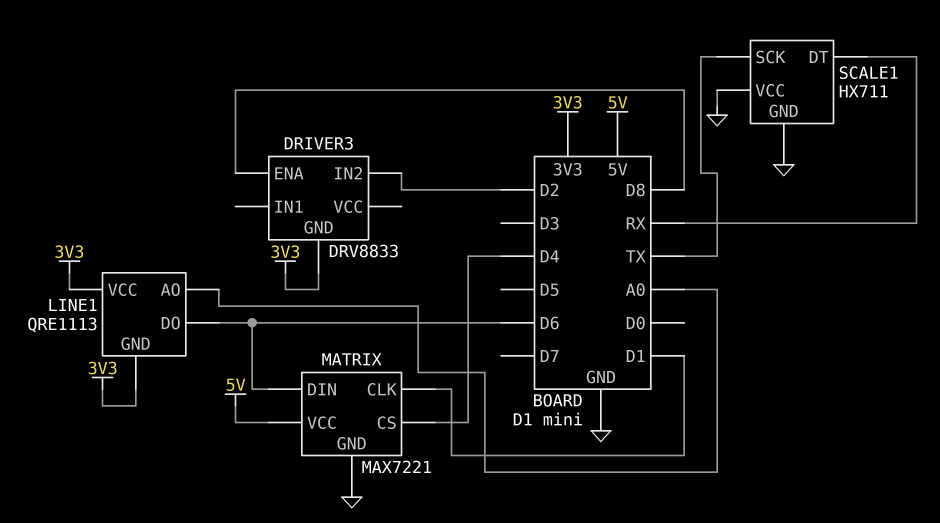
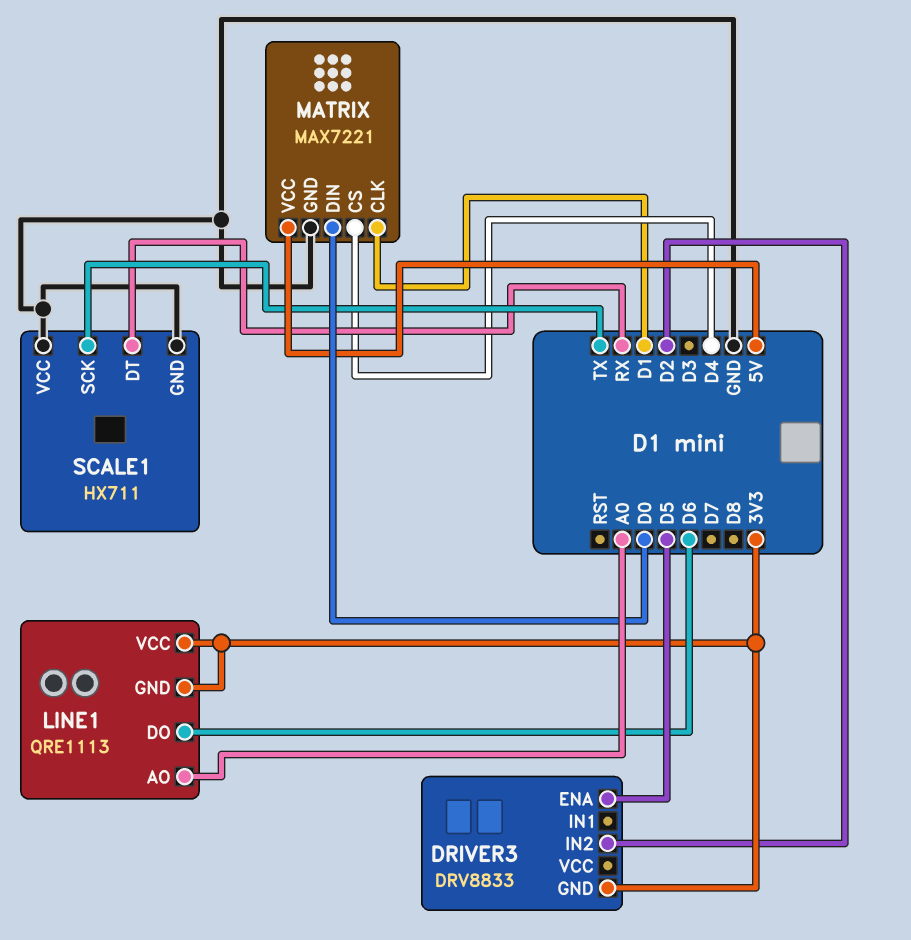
DRIVER3 pin ENA: D8 -> D5
MATRIX pin DIN: D6 -> D0

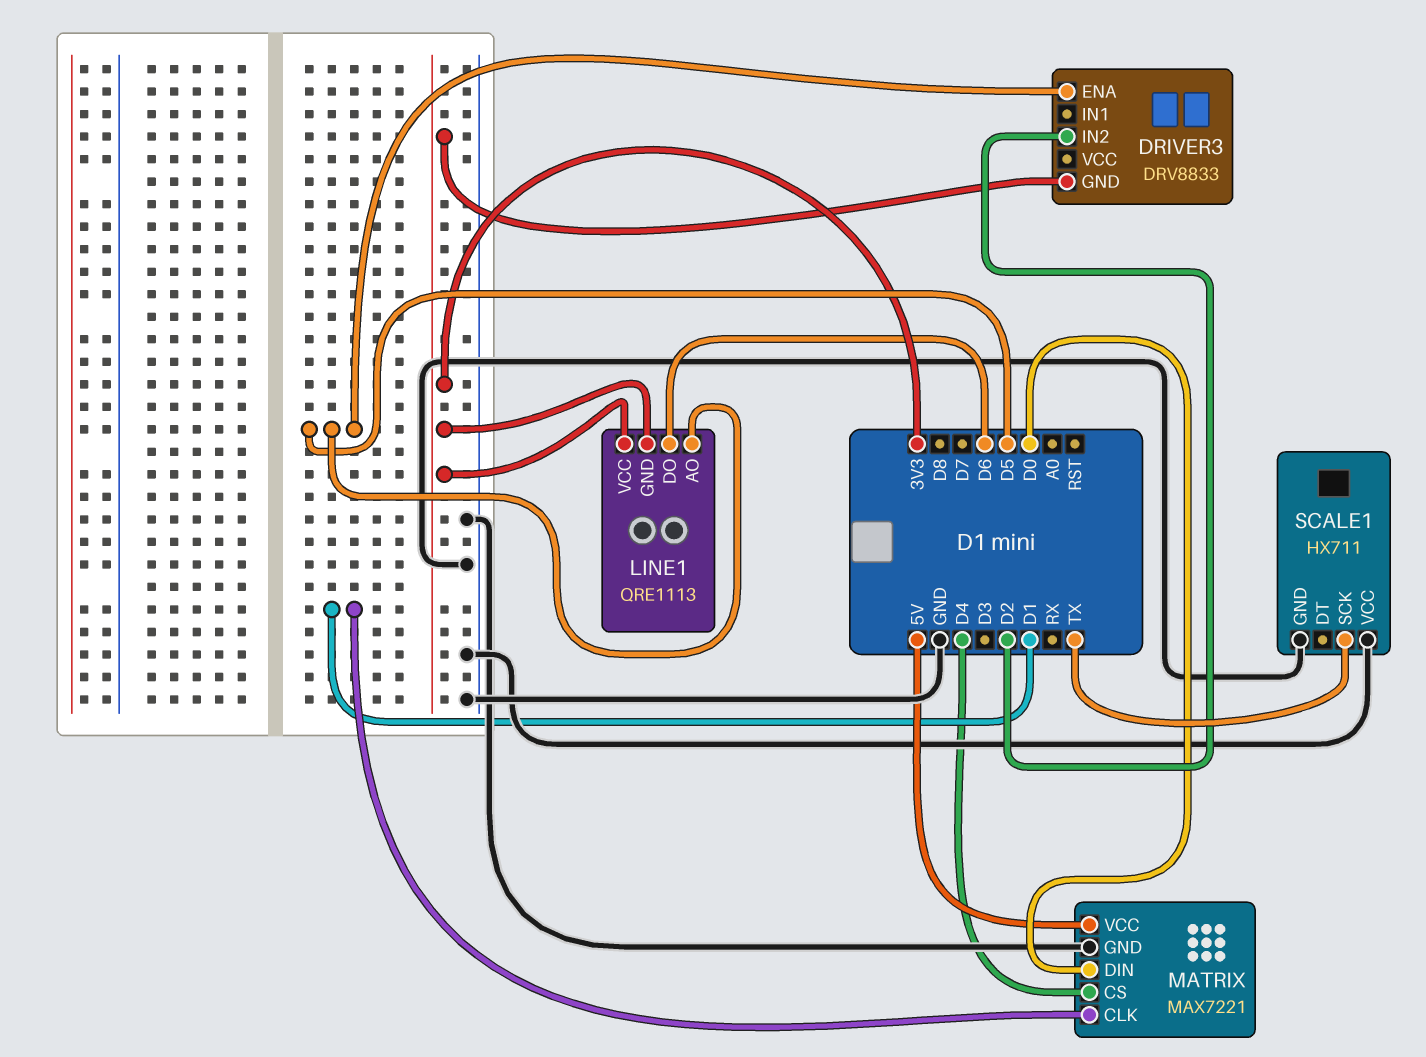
LINE1 pin AO: A0 -> D5
SCALE1 pin DT: RX -> none

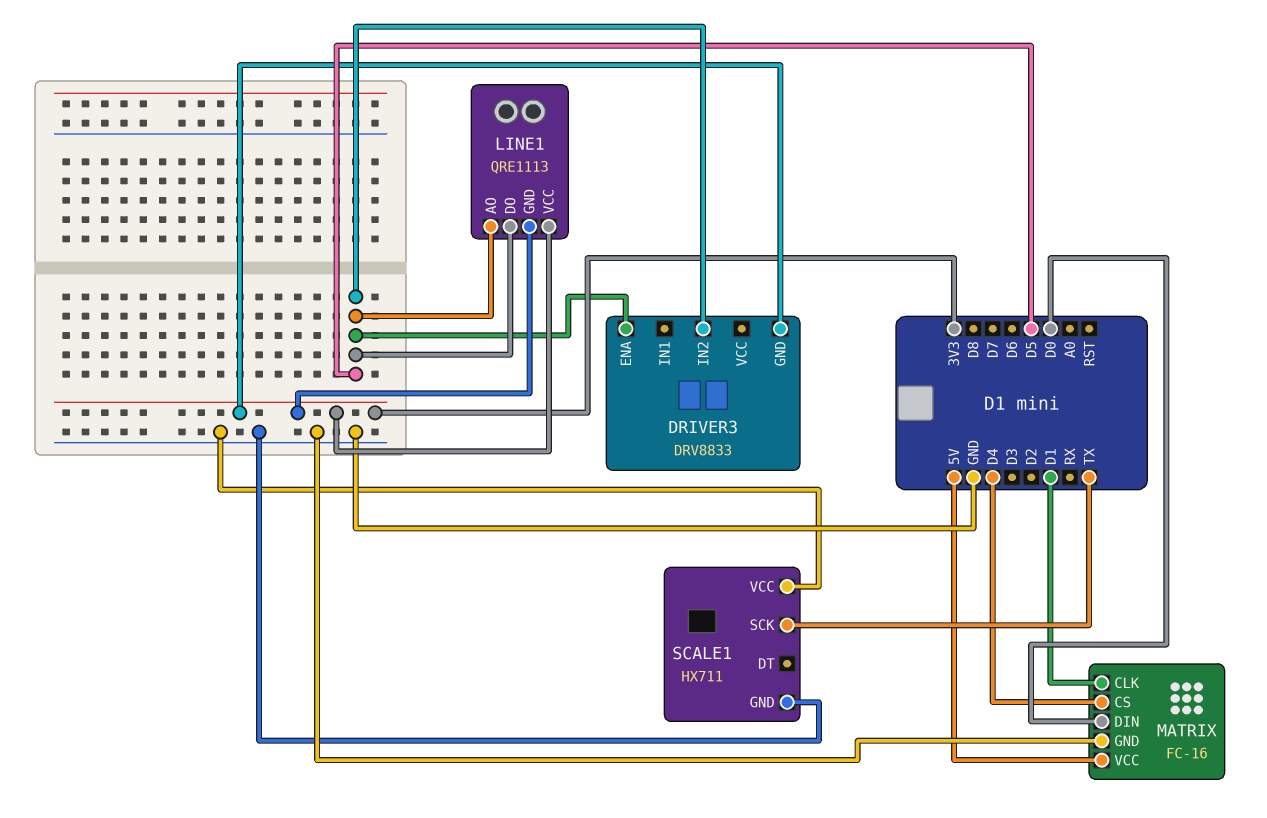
DRIVER3 pin IN2: D2 -> D5
LINE1 pin DO: D6 -> D5
MATRIX: MAX7221 -> FC-16

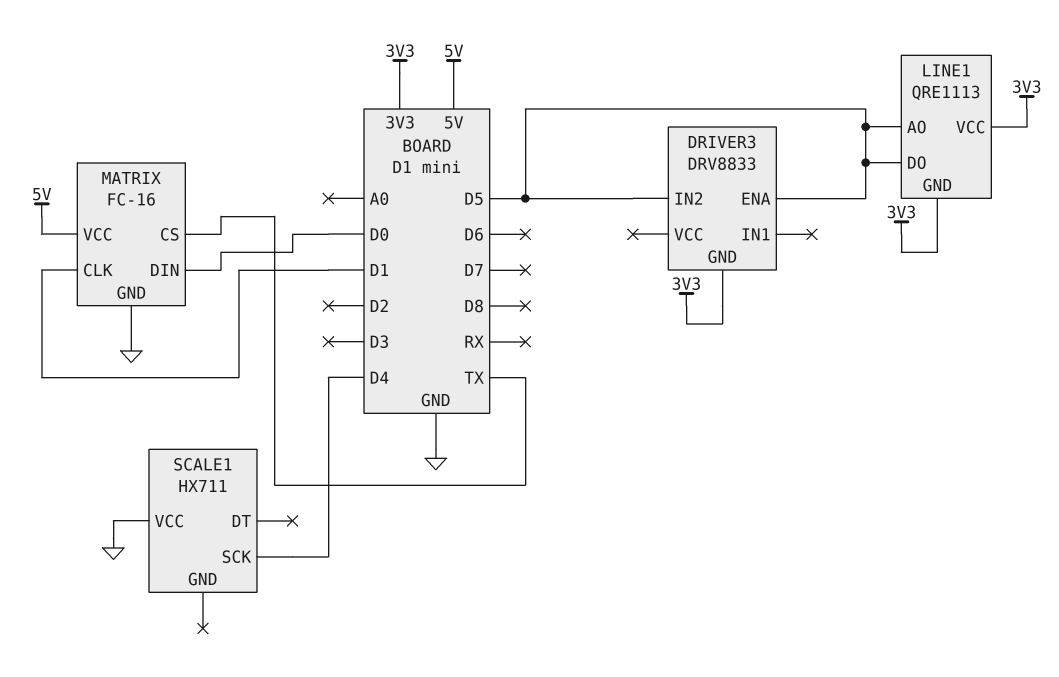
MATRIX pin CS: D4 -> TX
SCALE1 pin GND: GND -> none
SCALE1 pin SCK: TX -> D4

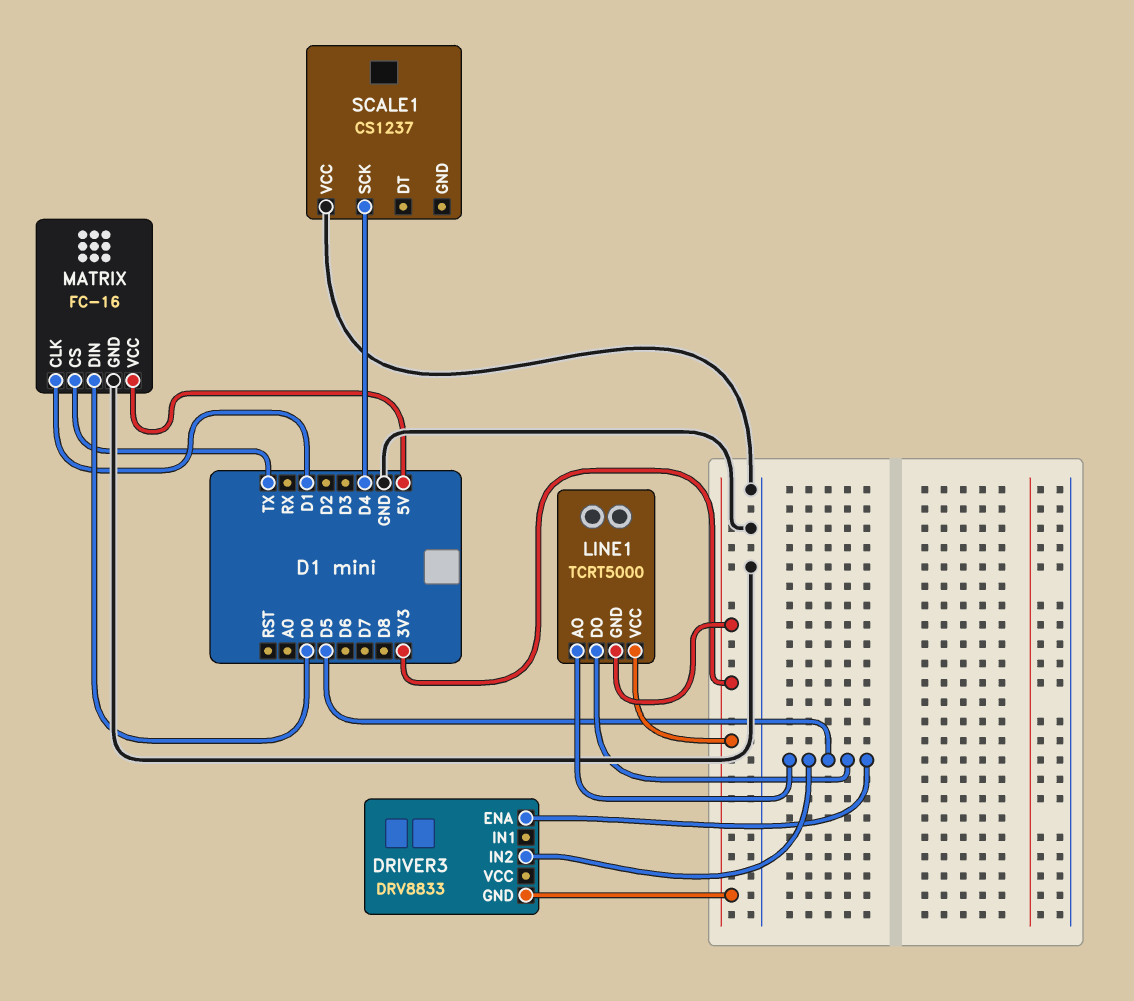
LINE1: QRE1113 -> TCRT5000
SCALE1: HX711 -> CS1237

